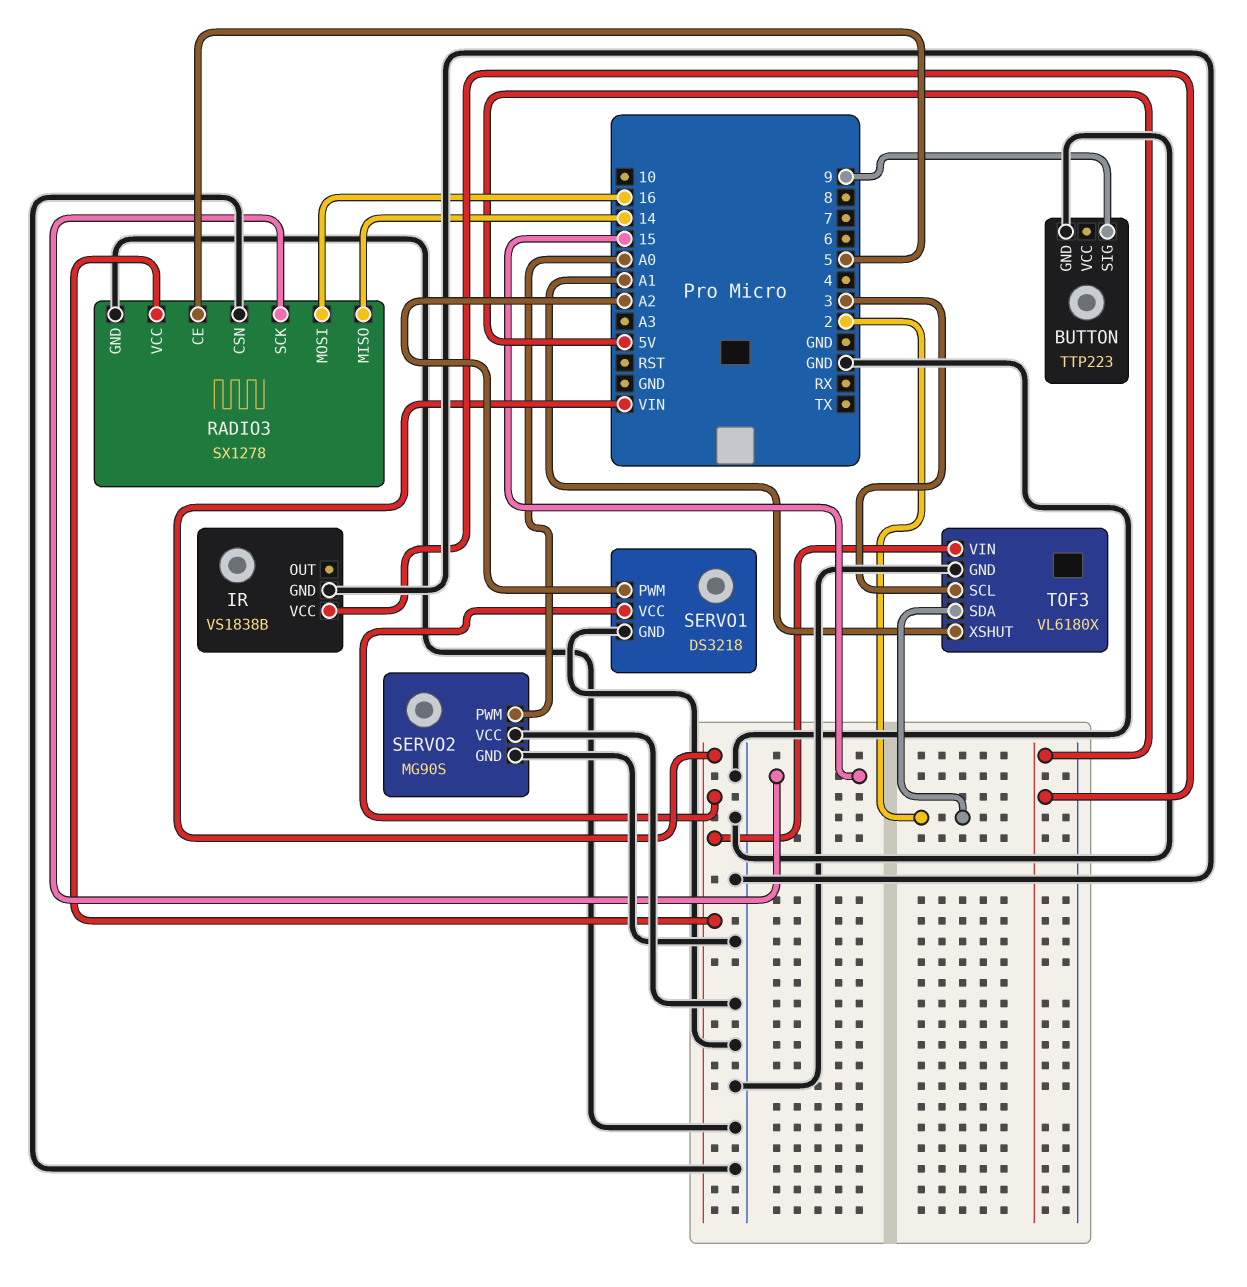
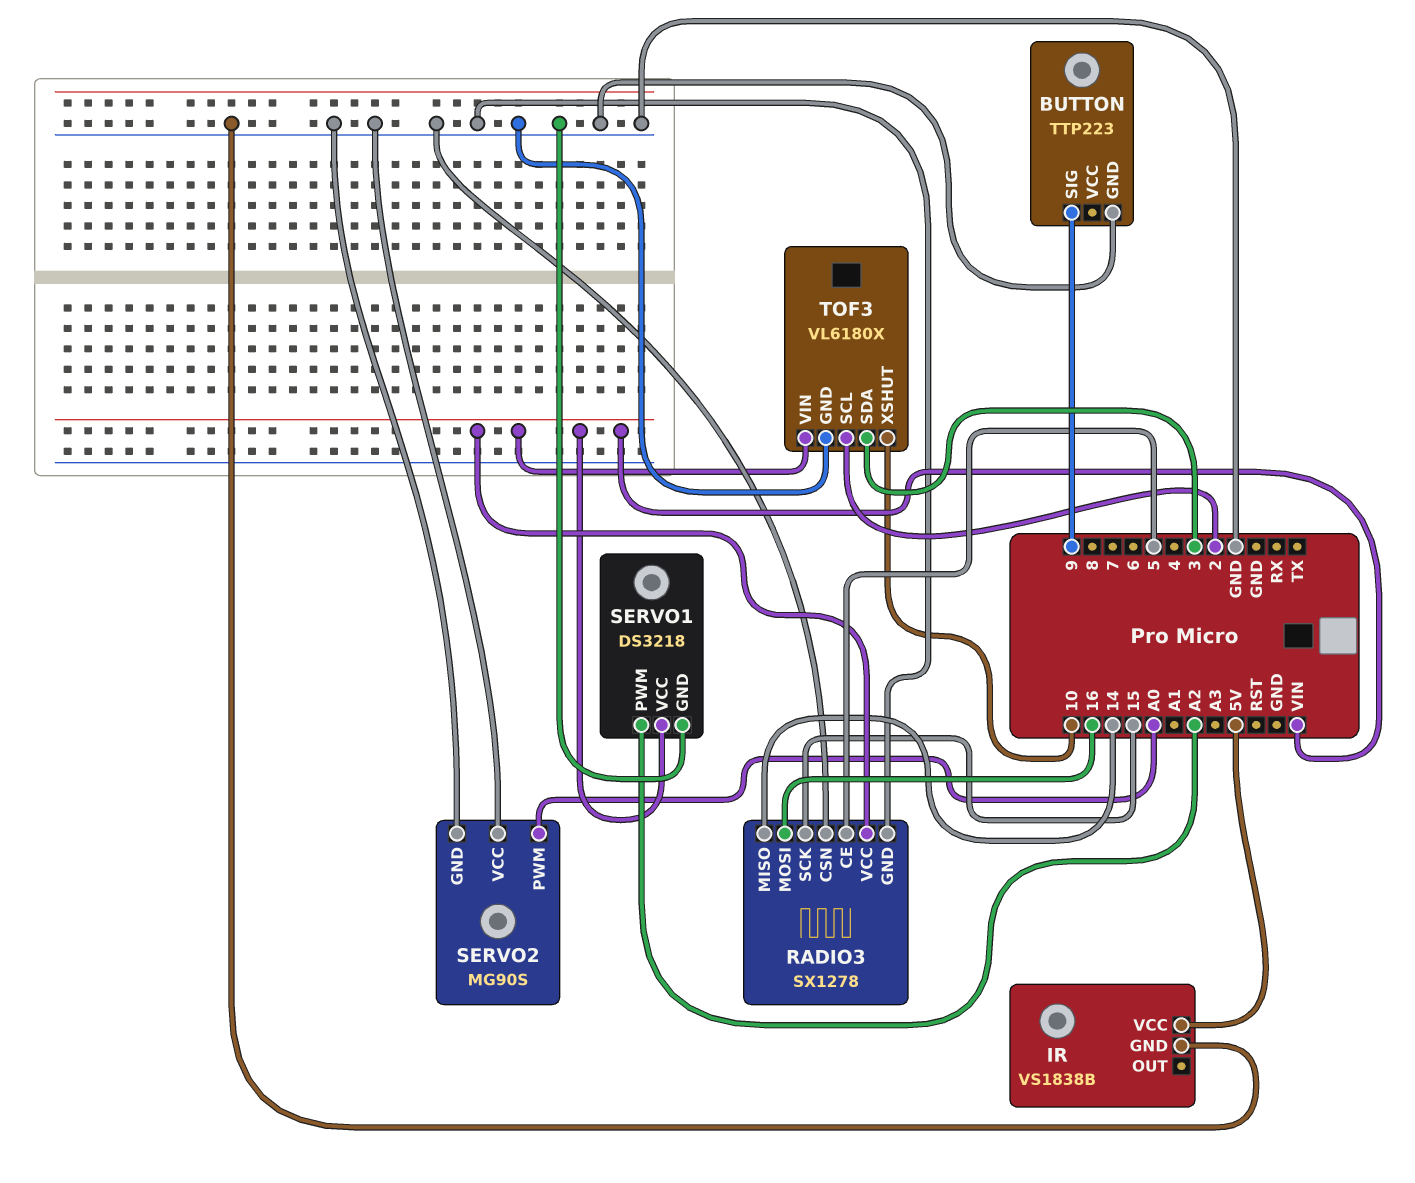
TOF3 pin SCL: 3 -> 2
TOF3 pin SDA: 2 -> 3
TOF3 pin XSHUT: A1 -> 10

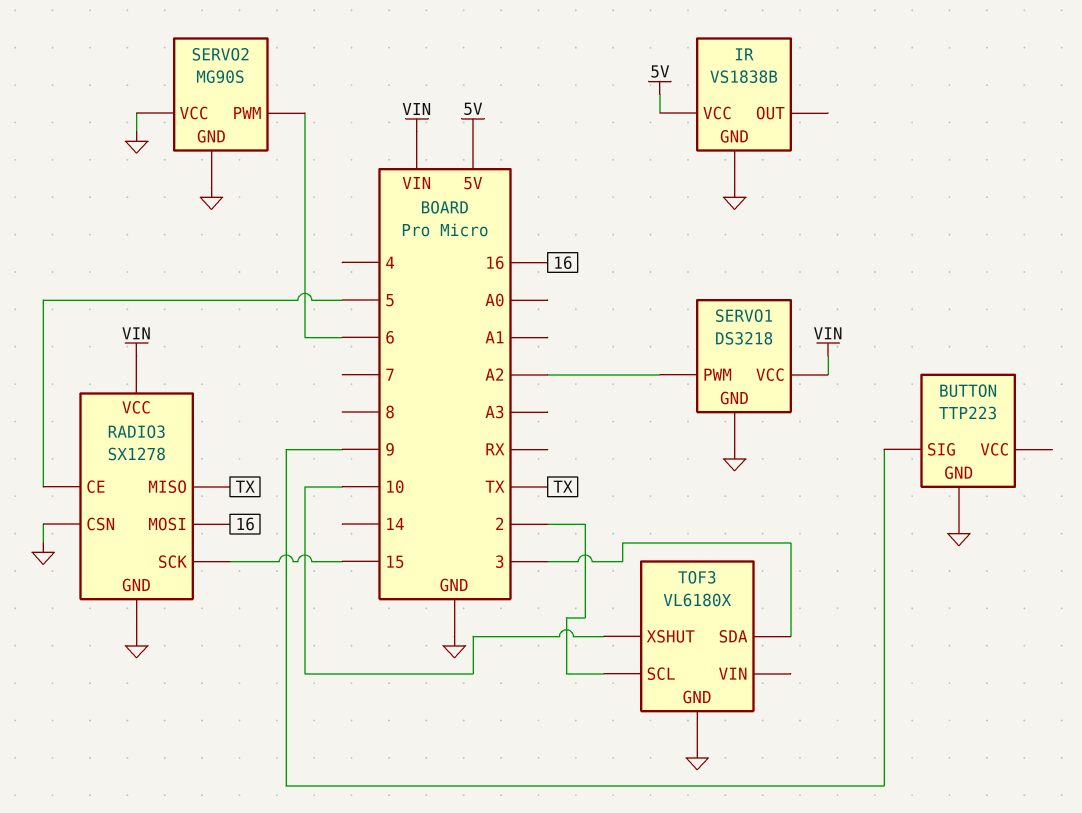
RADIO3 pin MISO: 14 -> TX
SERVO2 pin PWM: A0 -> 6
TOF3 pin VIN: VIN -> none

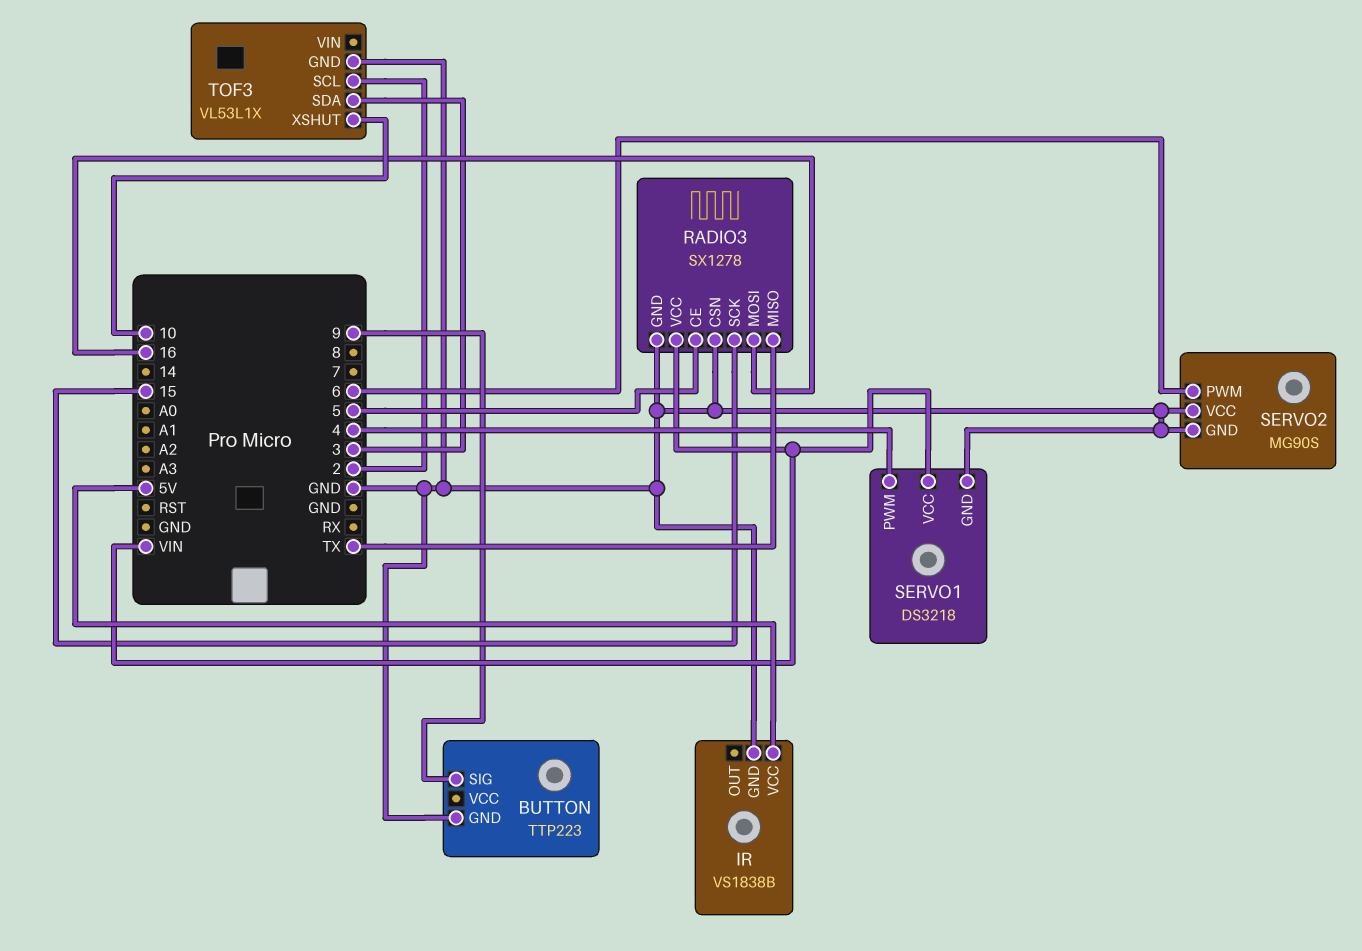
SERVO1 pin PWM: A2 -> 4
TOF3: VL6180X -> VL53L1X

